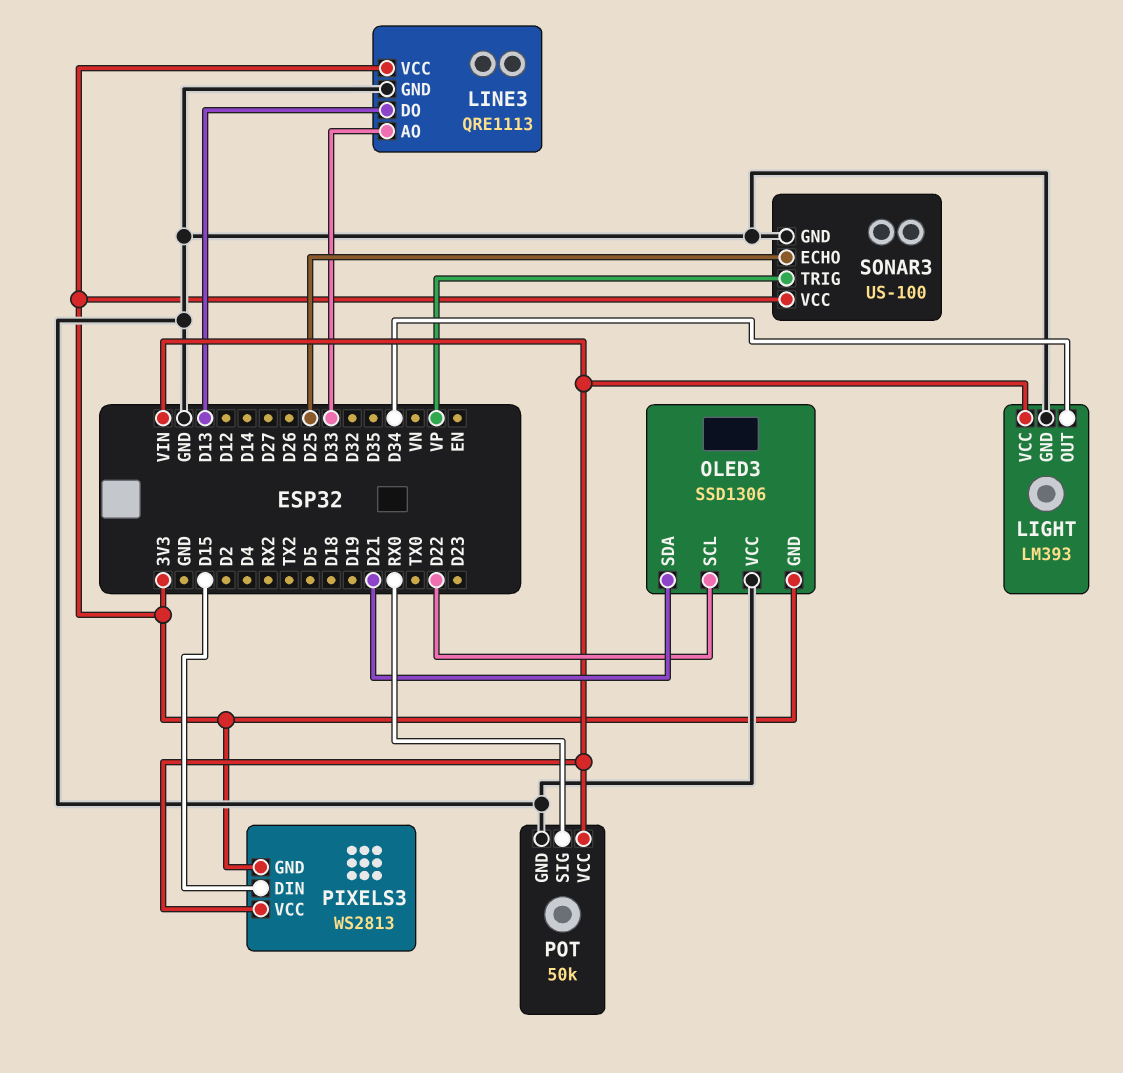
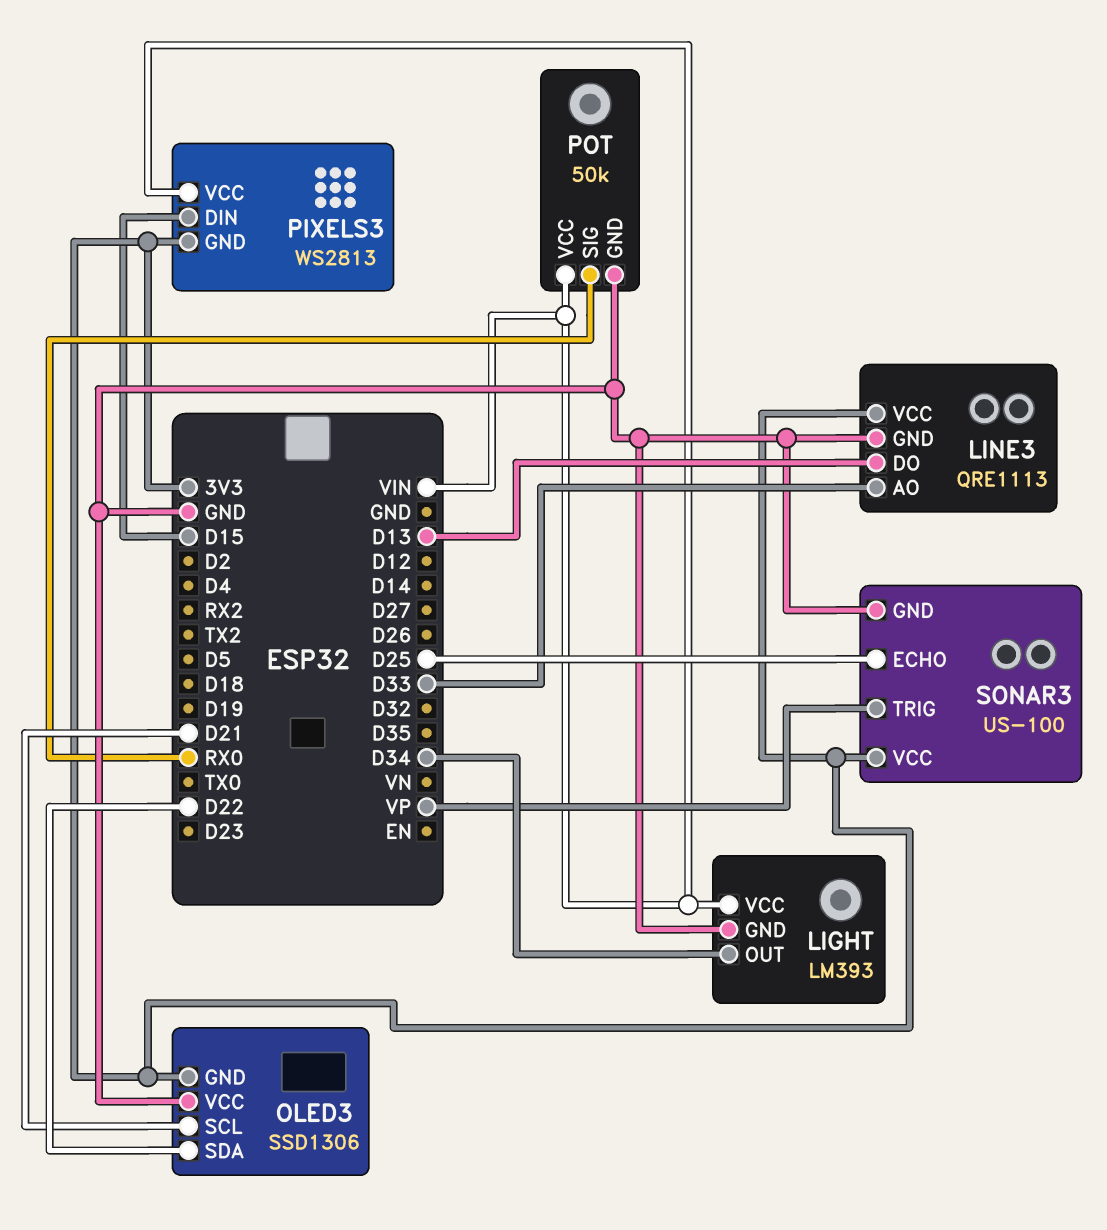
OLED3 pin SCL: D22 -> D21
OLED3 pin SDA: D21 -> D22

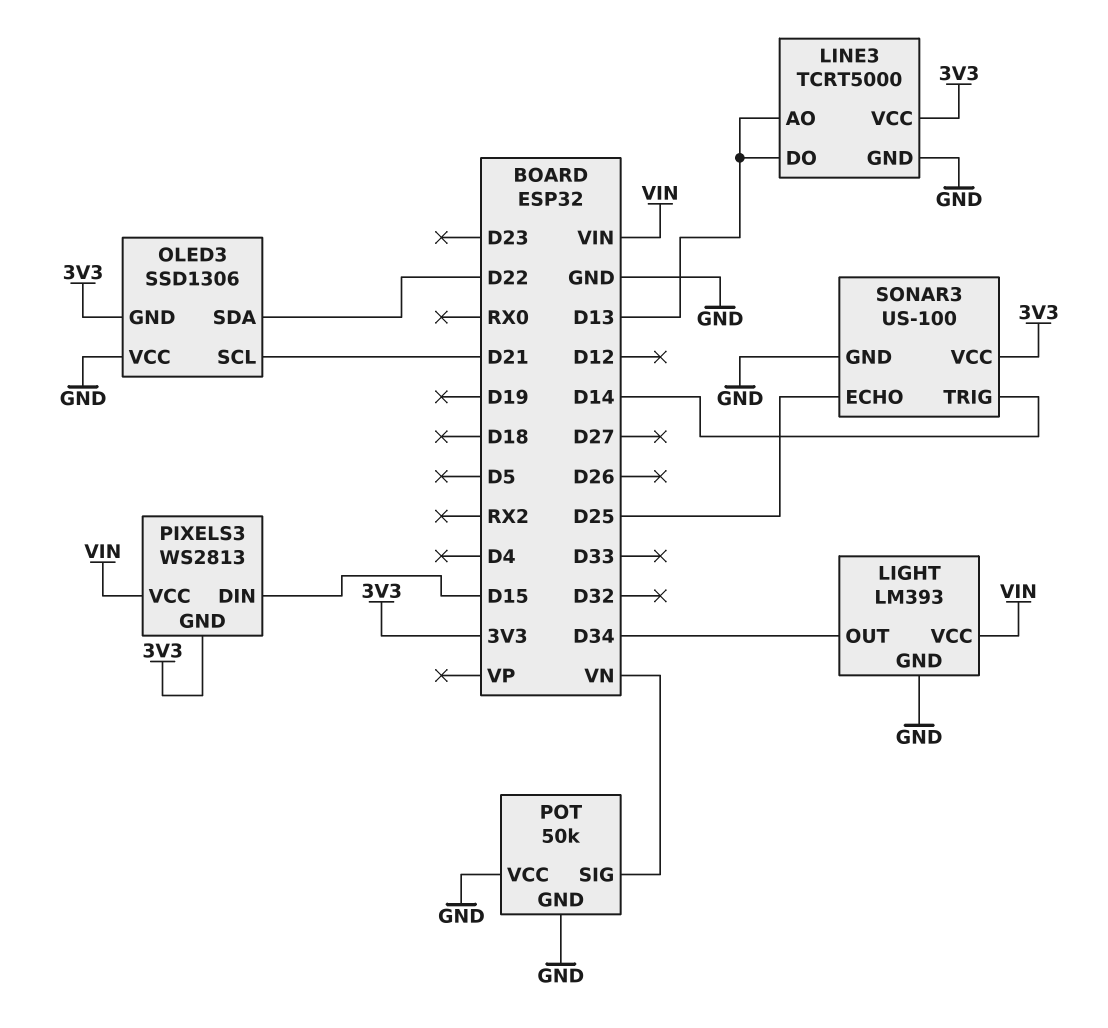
LINE3: QRE1113 -> TCRT5000
LINE3 pin AO: D33 -> D13
POT pin SIG: RX0 -> VN
POT pin VCC: VIN -> GND
SONAR3 pin TRIG: VP -> D14

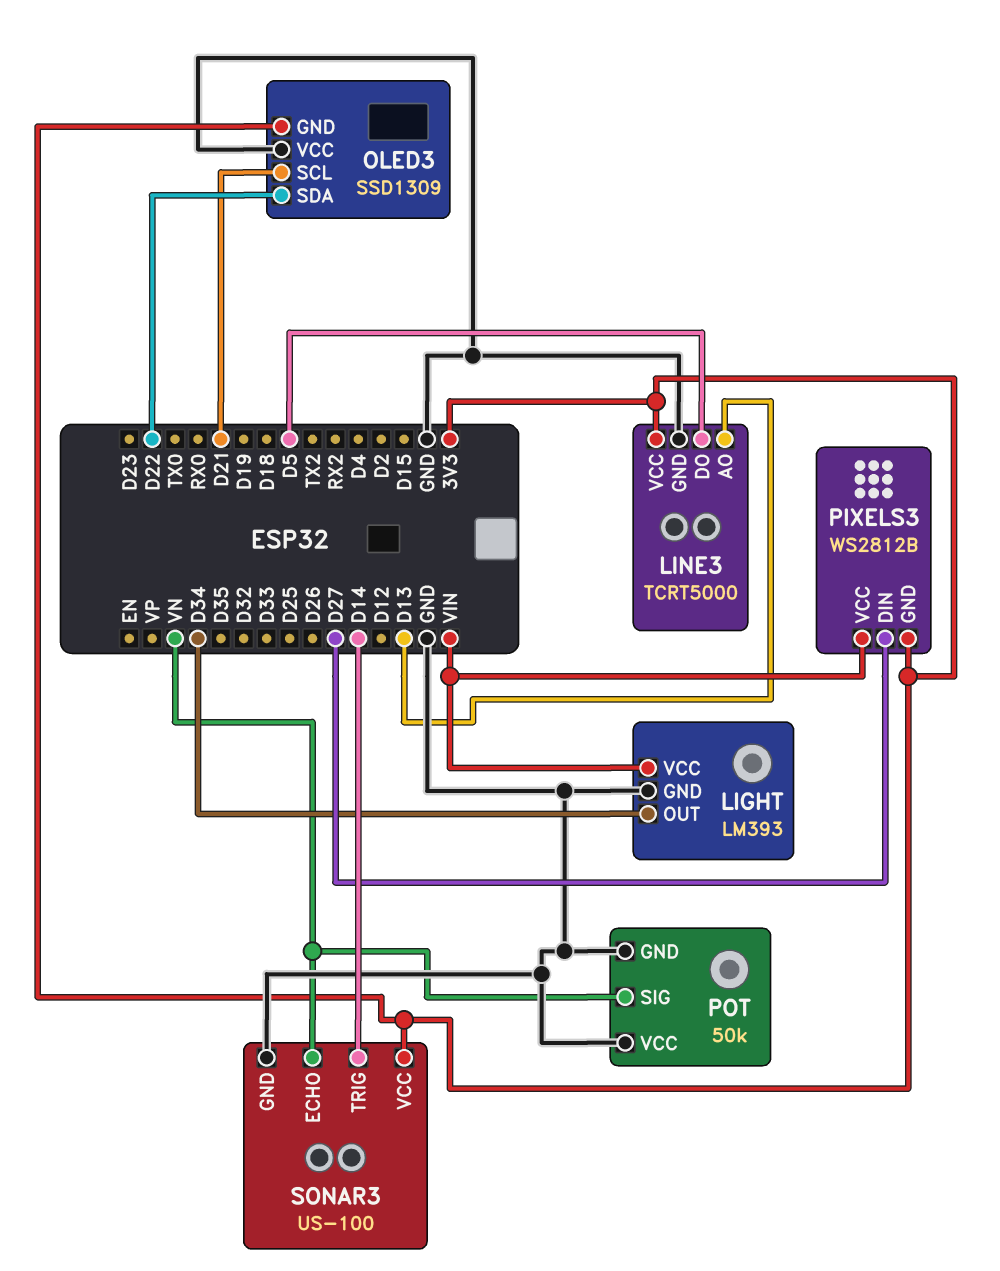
LINE3 pin DO: D13 -> D5
OLED3: SSD1306 -> SSD1309
PIXELS3: WS2813 -> WS2812B
PIXELS3 pin DIN: D15 -> D27
SONAR3 pin ECHO: D25 -> VN

